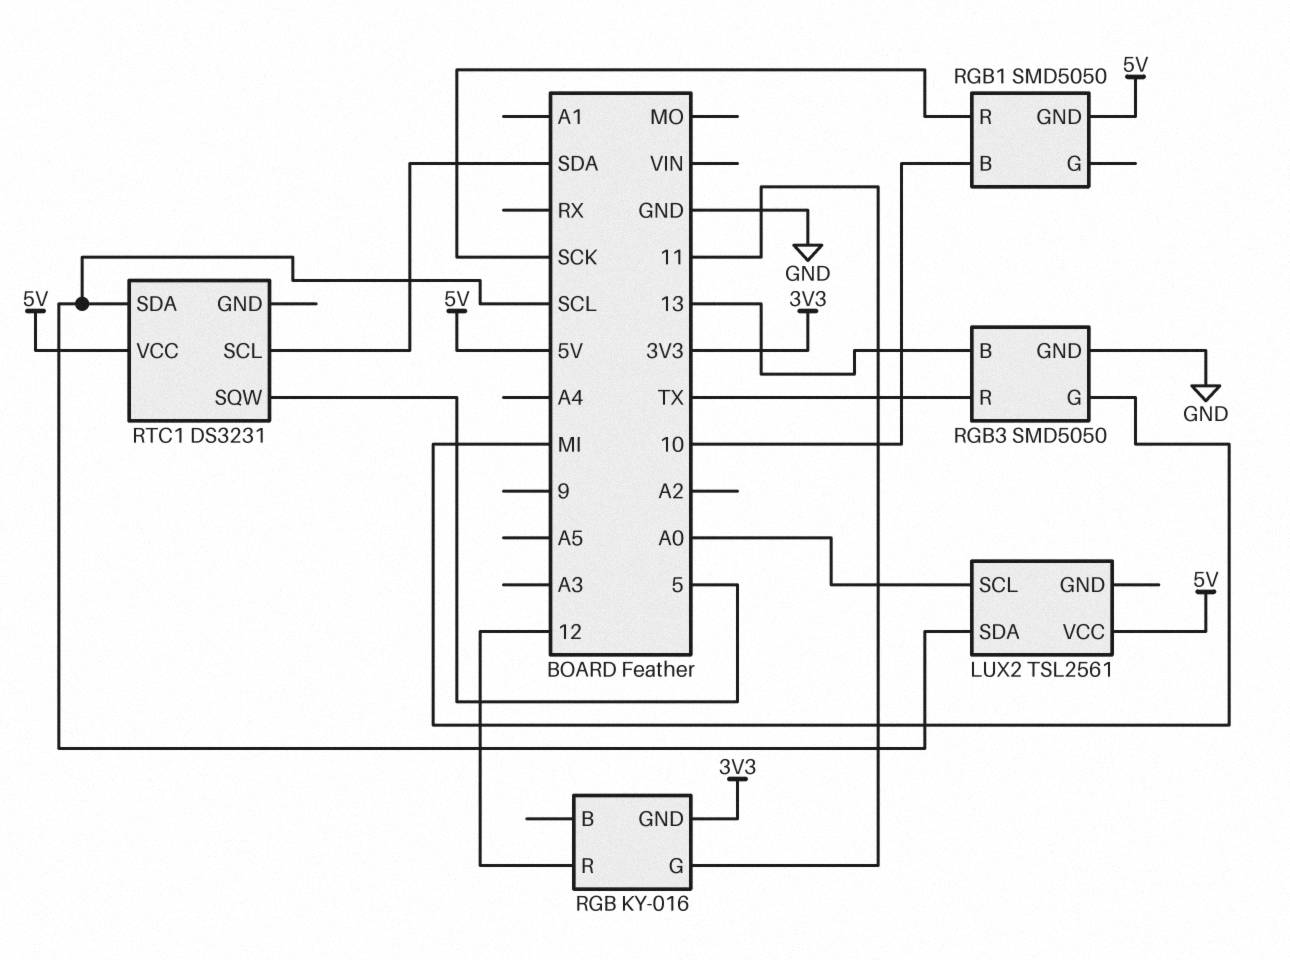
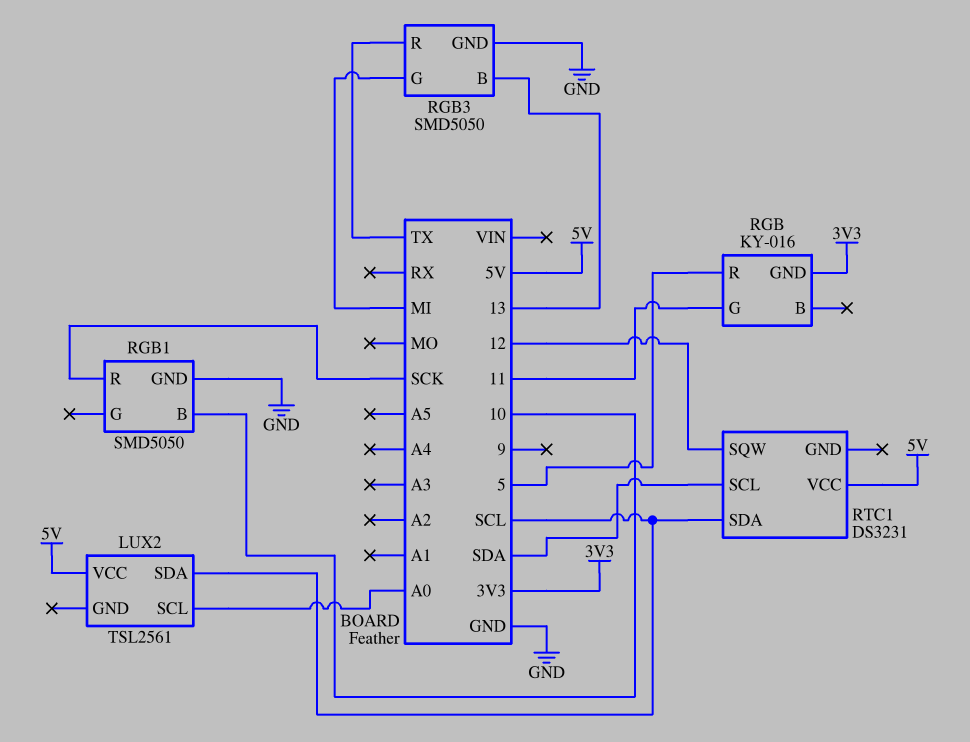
RGB pin R: 12 -> 5
RGB1 pin GND: 5V -> GND
RTC1 pin SQW: 5 -> 12

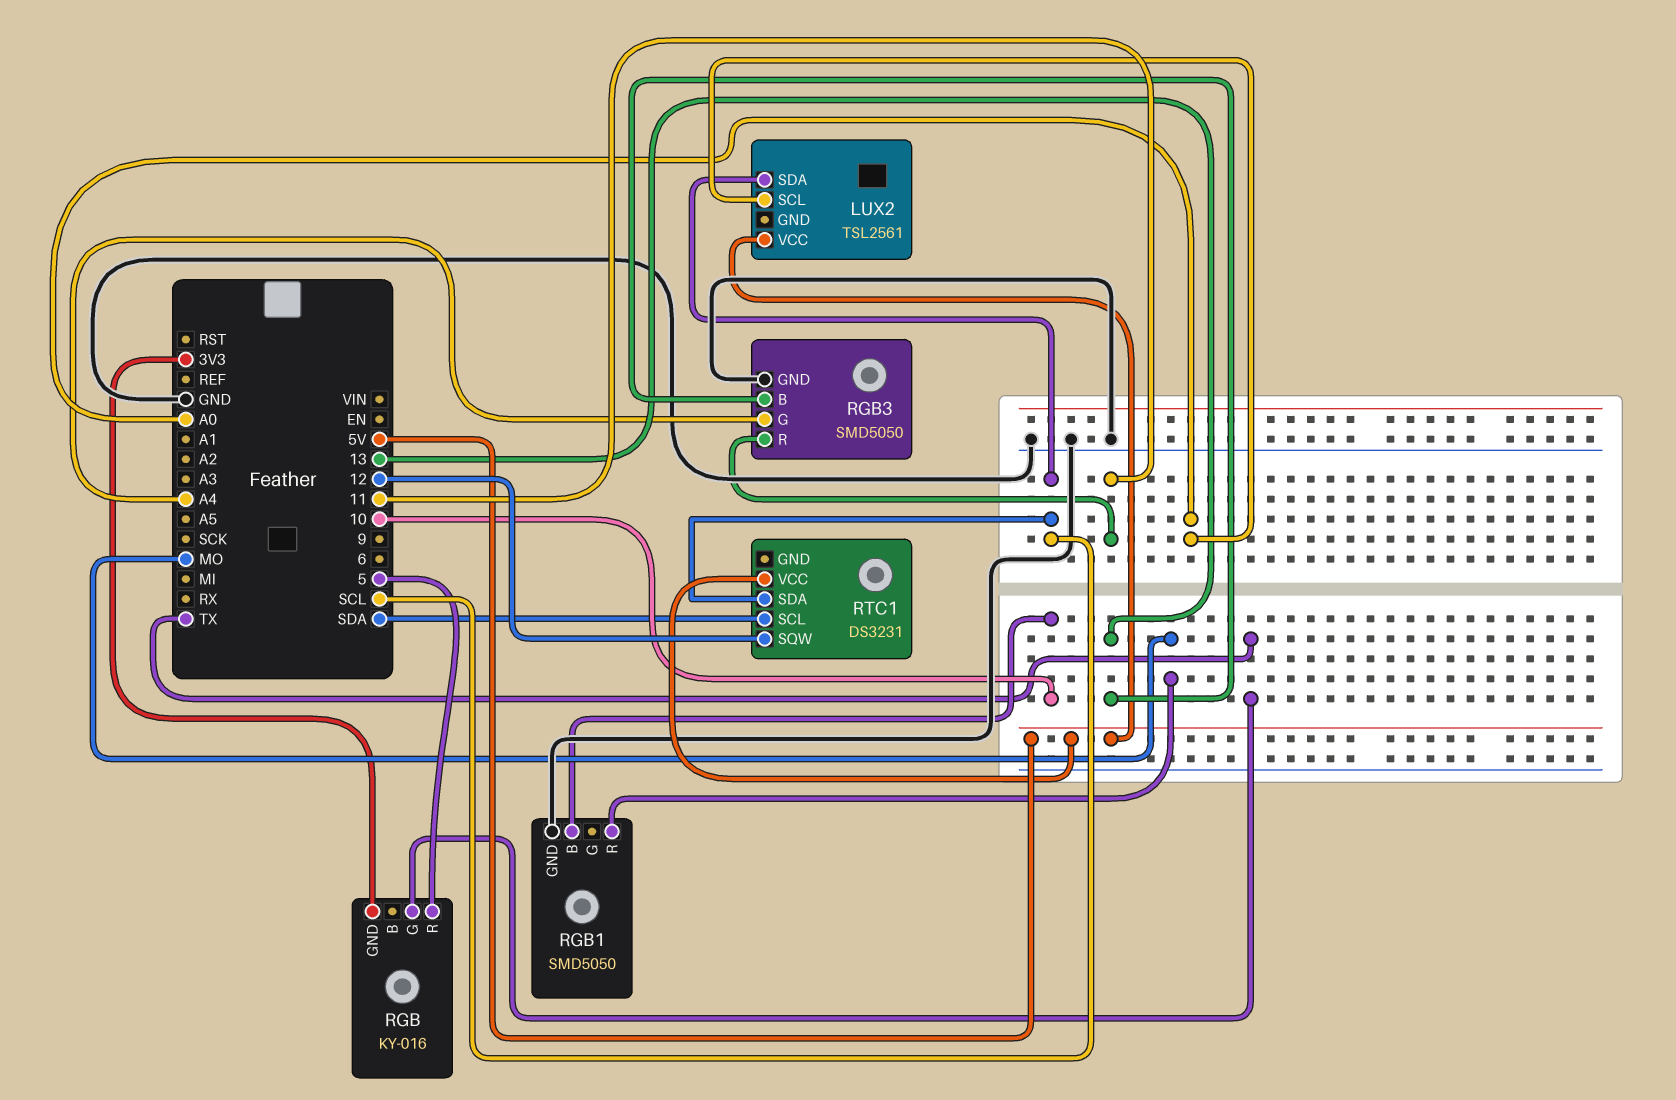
RGB pin G: 11 -> TX
RGB1 pin R: SCK -> MO
RGB3 pin G: MI -> A4
RGB3 pin R: TX -> 11

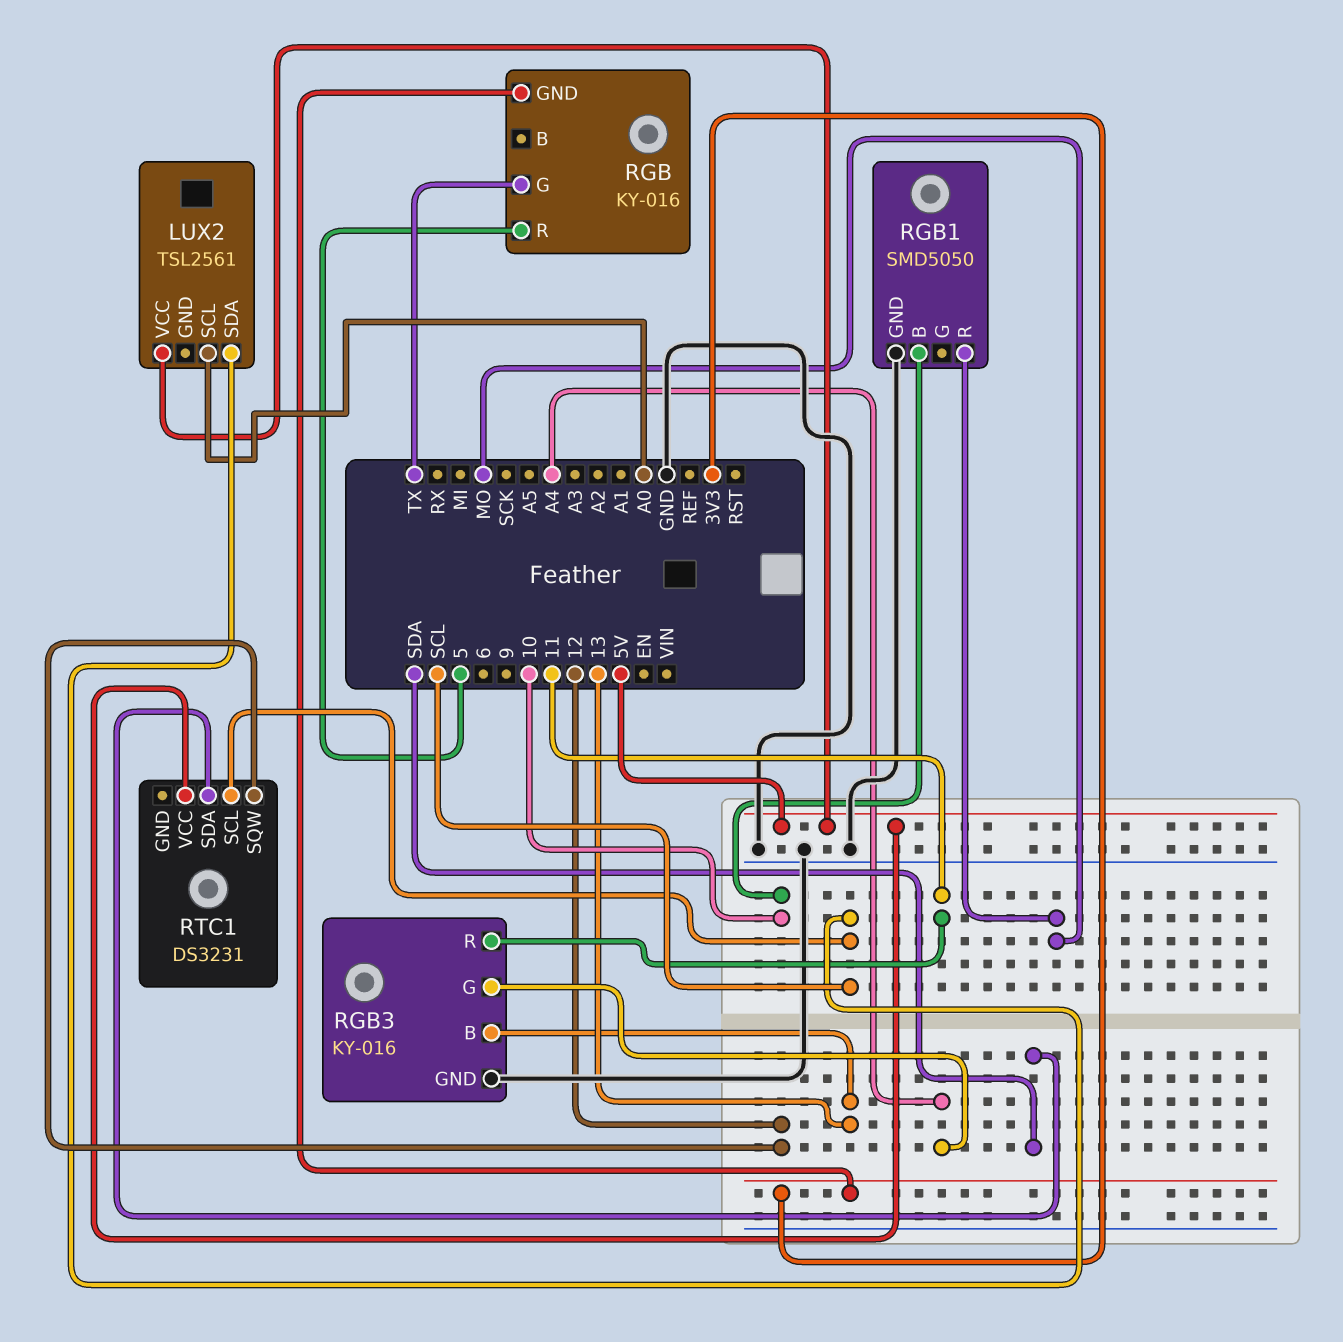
RGB3: SMD5050 -> KY-016
RTC1 pin SCL: SDA -> SCL
RTC1 pin SDA: SCL -> SDA

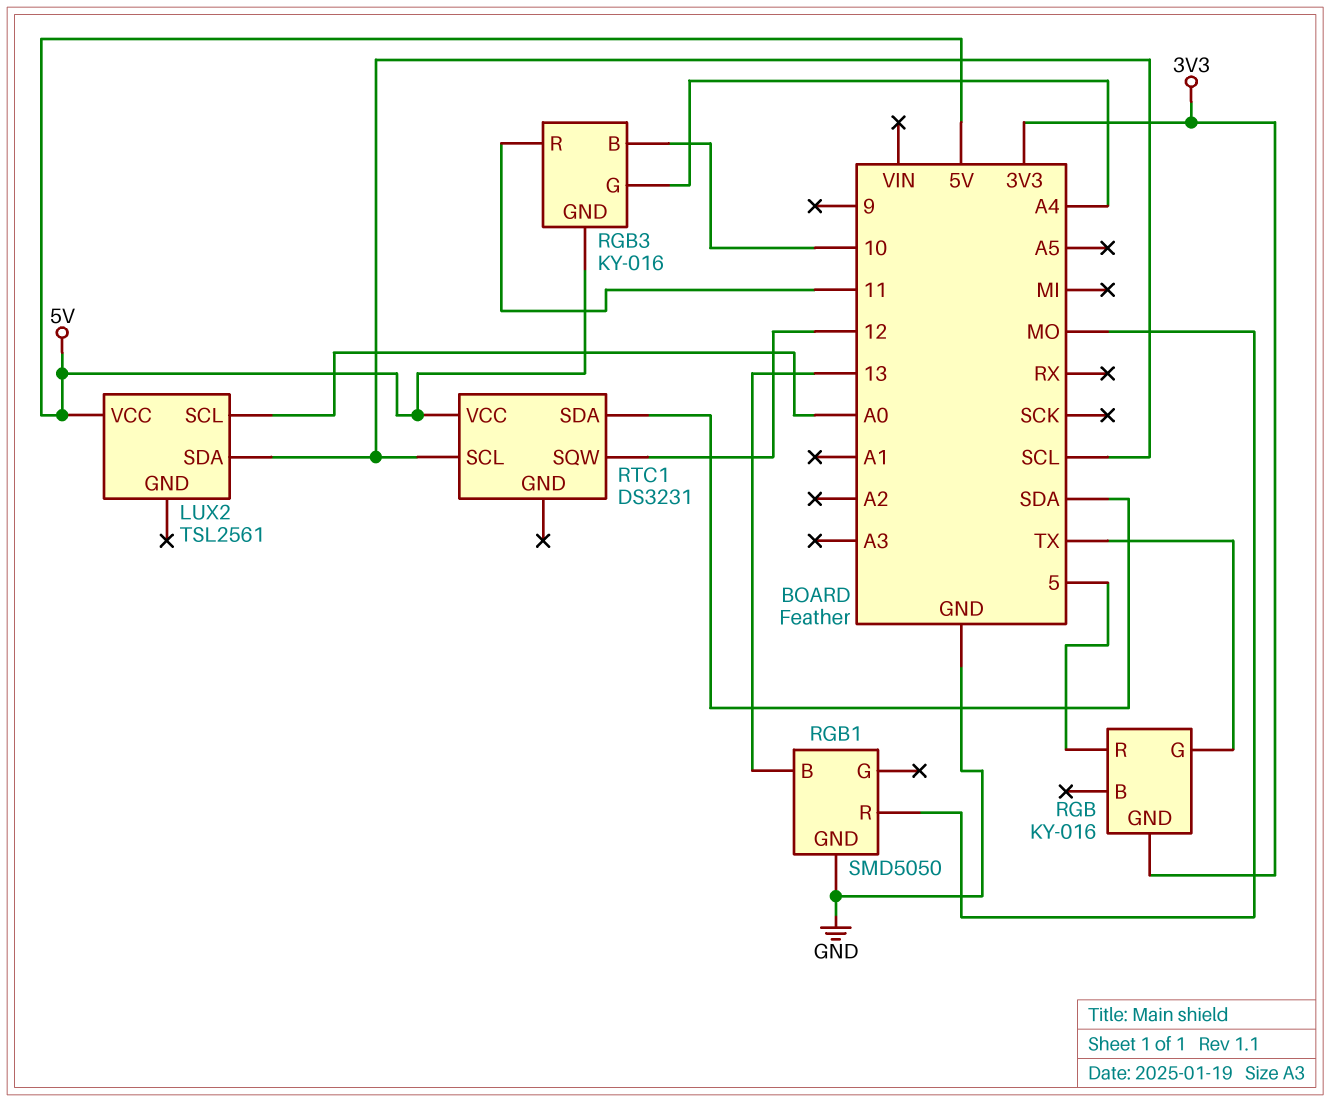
RGB1 pin B: 10 -> 13
RGB3 pin B: 13 -> 10
RGB3 pin GND: GND -> 5V

